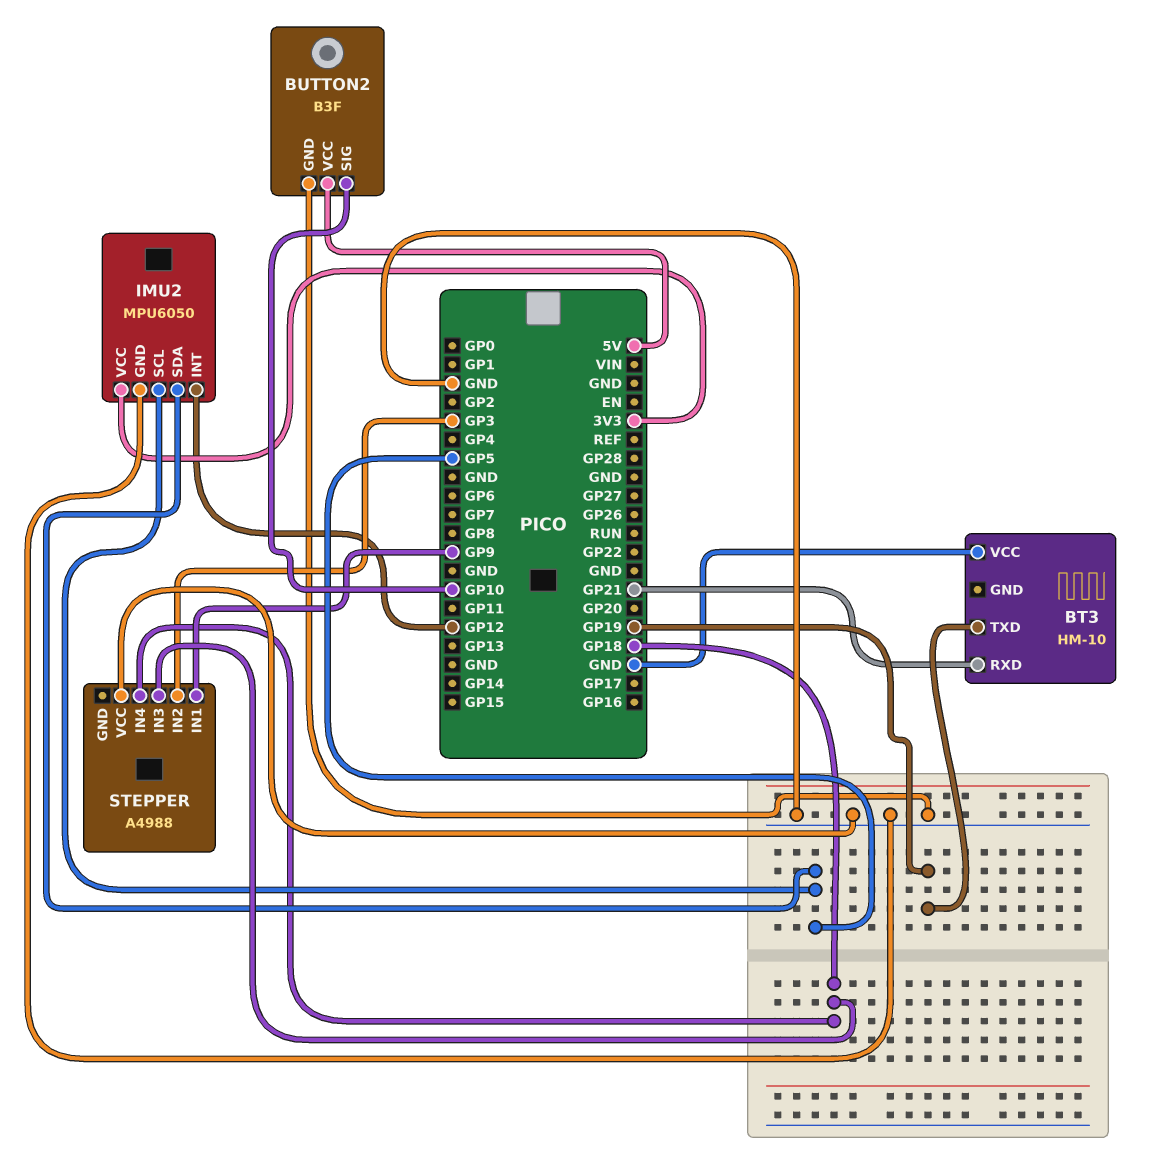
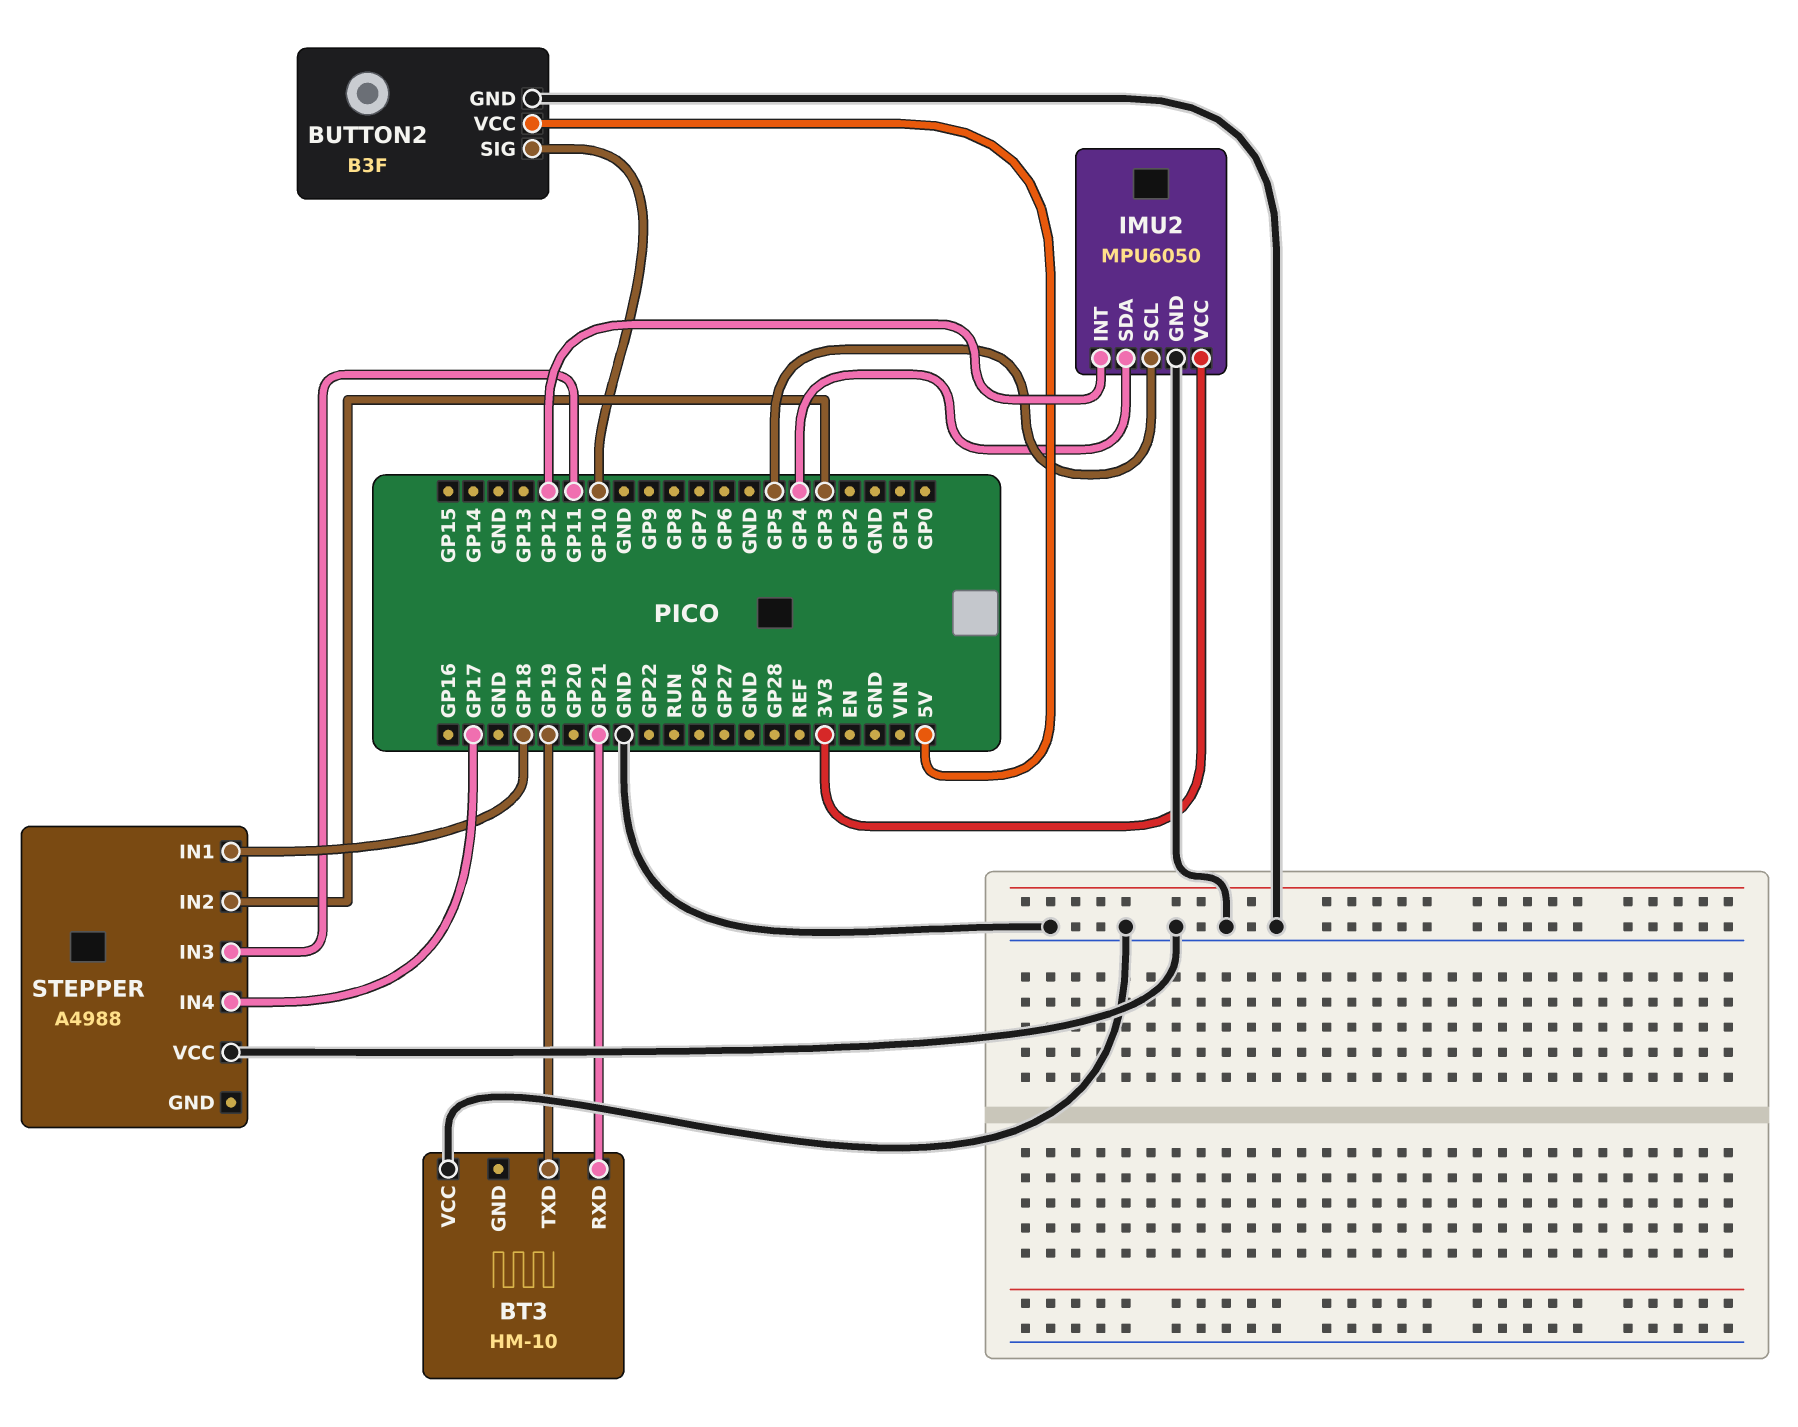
IMU2 pin SDA: GP5 -> GP4
STEPPER pin IN1: GP9 -> GP18
STEPPER pin IN3: GP18 -> GP11
STEPPER pin IN4: GP18 -> GP17

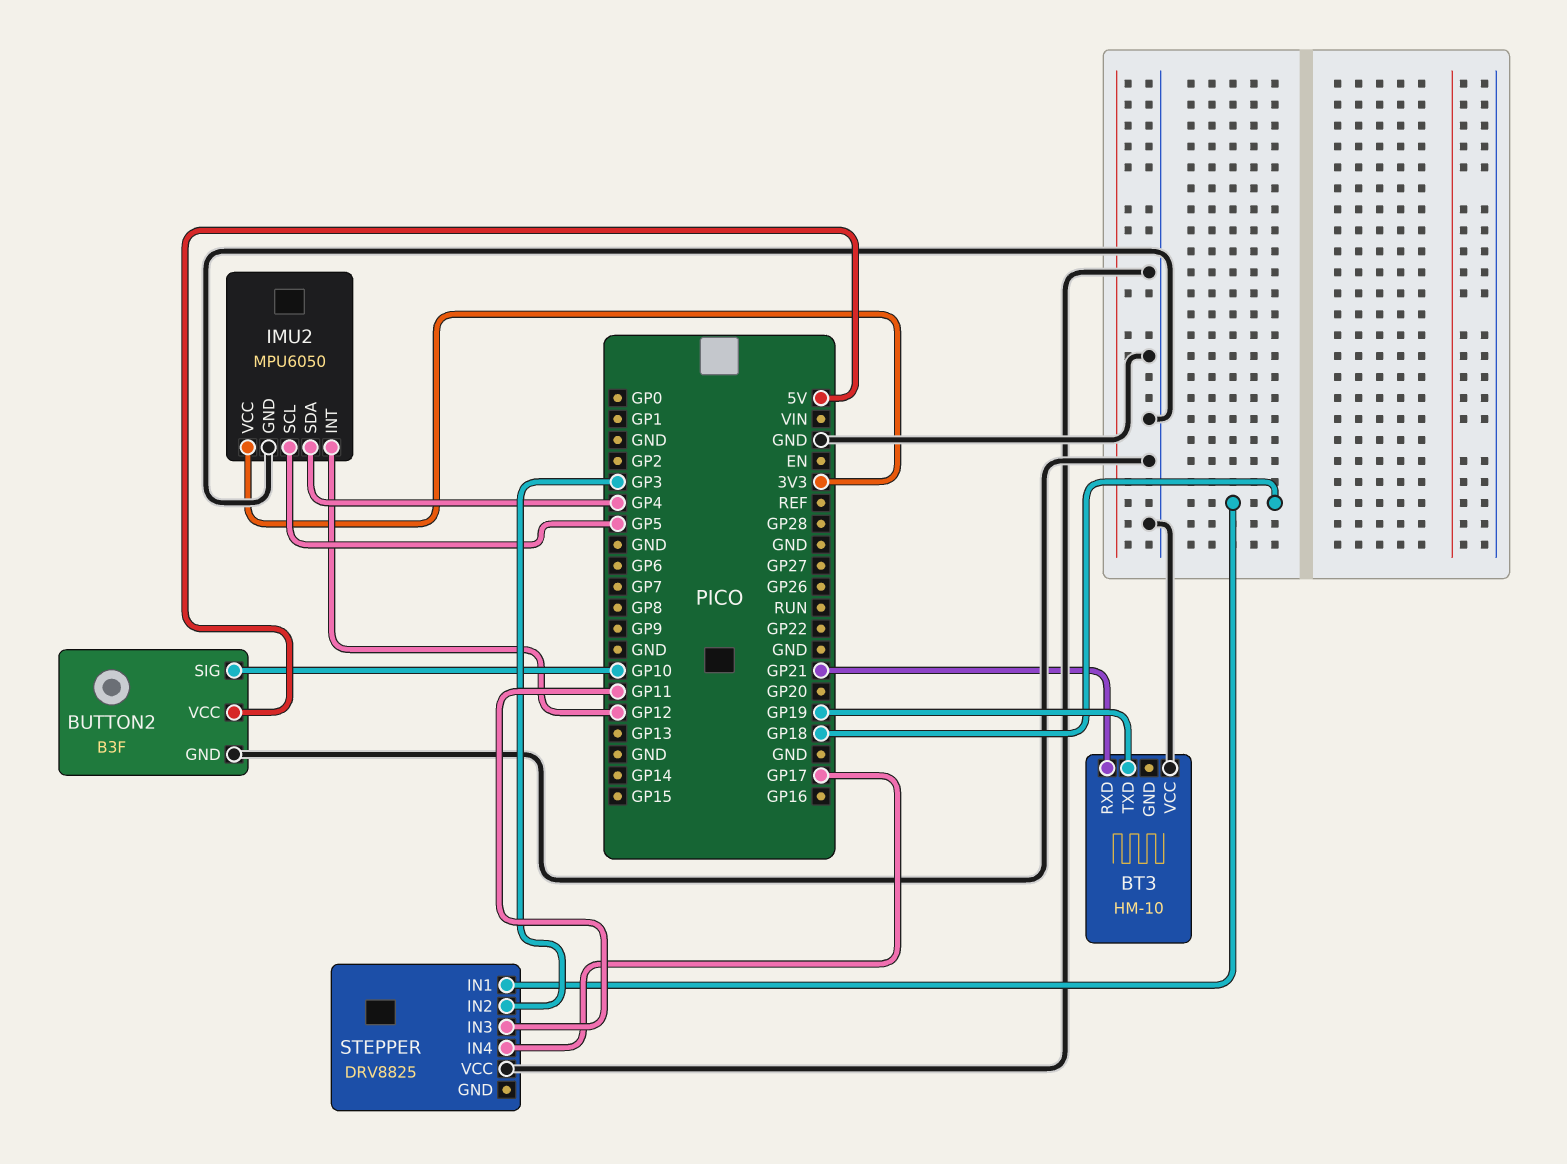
STEPPER: A4988 -> DRV8825

